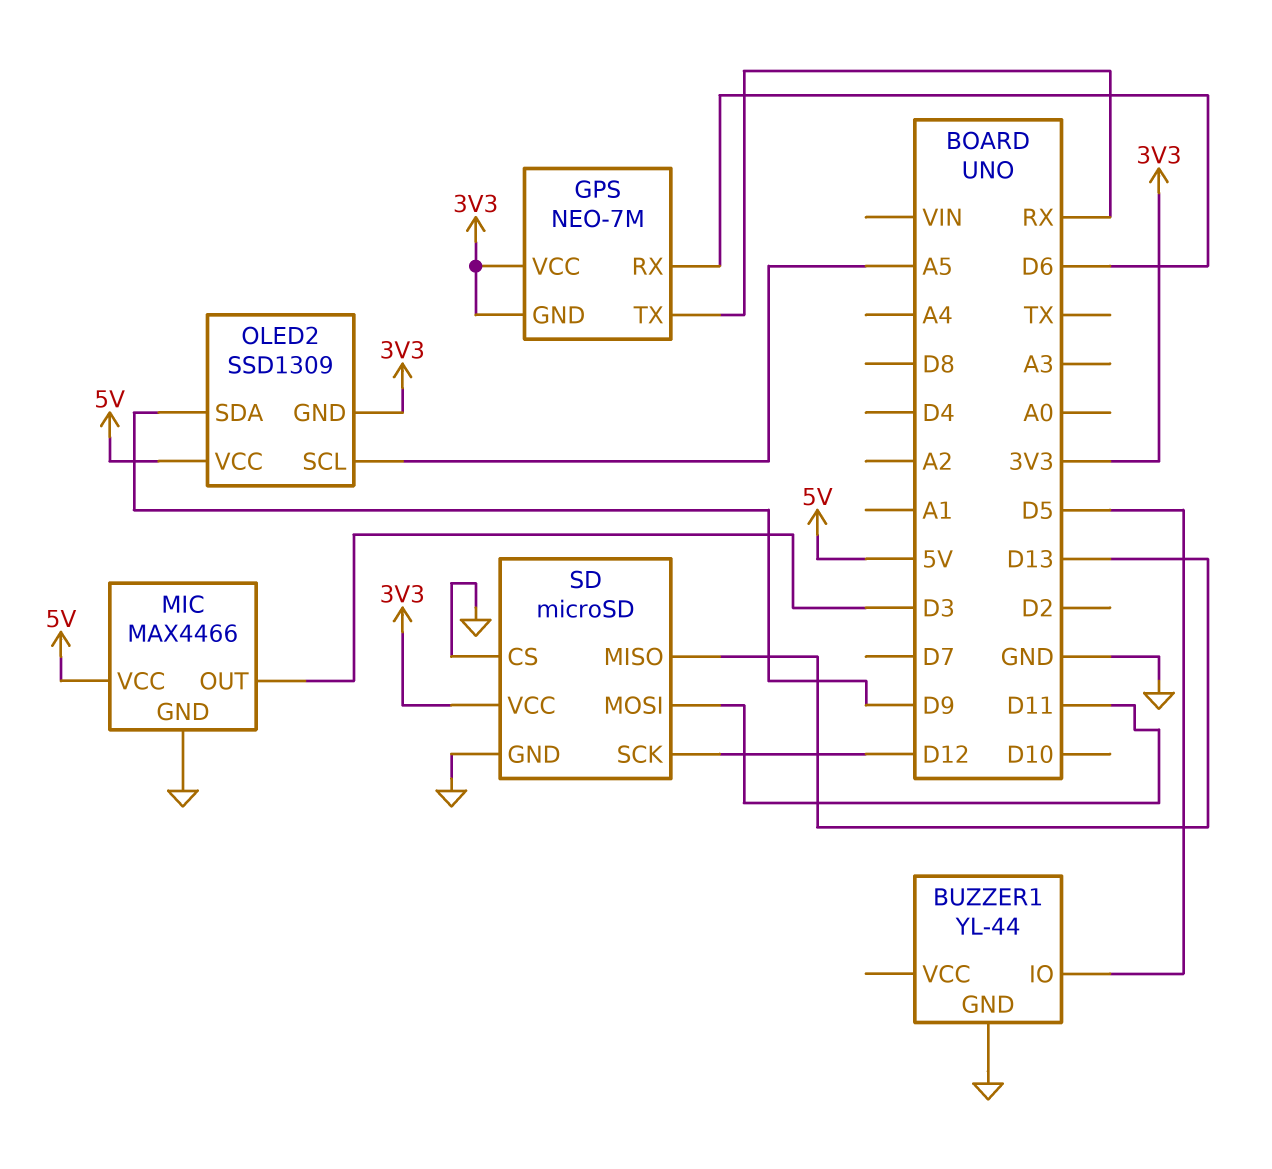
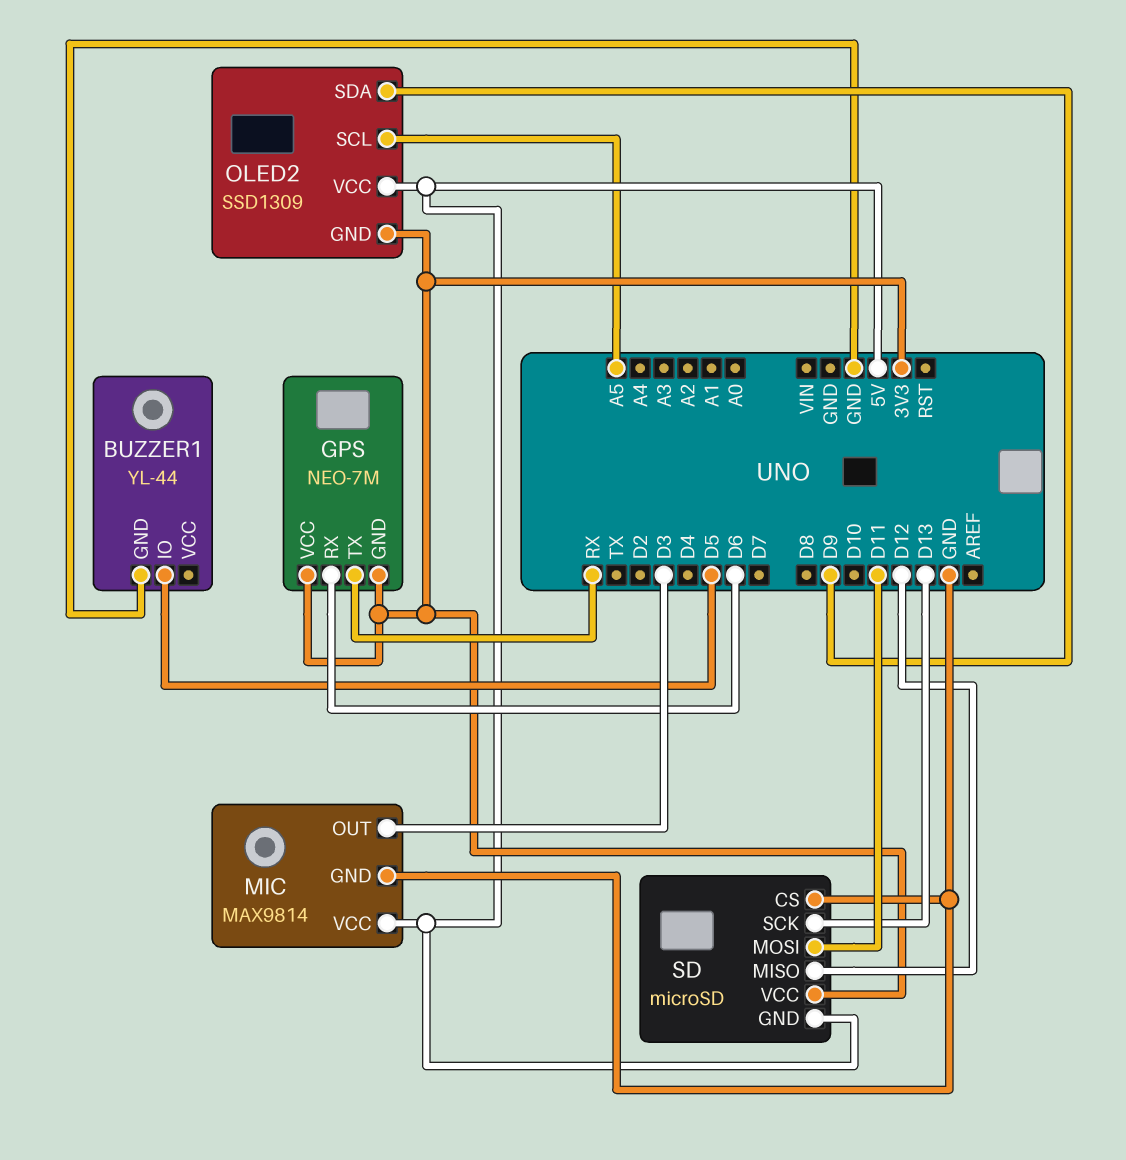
MIC: MAX4466 -> MAX9814
SD pin GND: GND -> 5V
SD pin MISO: D13 -> D12
SD pin SCK: D12 -> D13

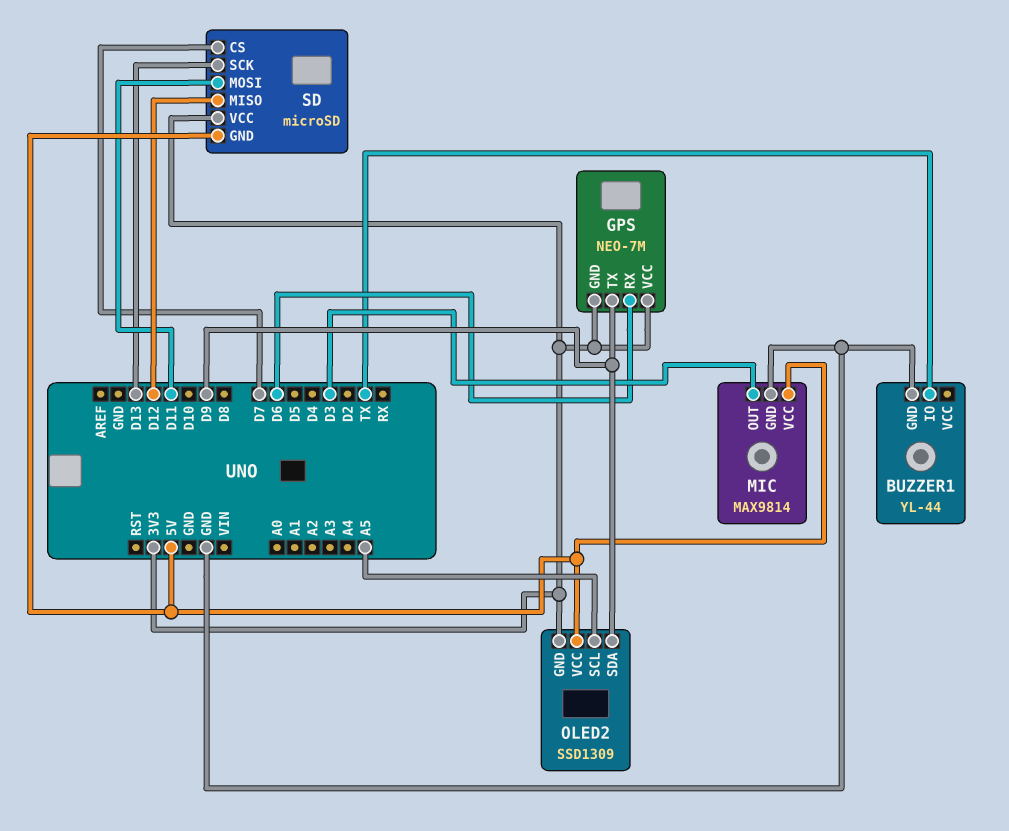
BUZZER1 pin IO: D5 -> TX
GPS pin TX: RX -> D9
SD pin CS: GND -> D7

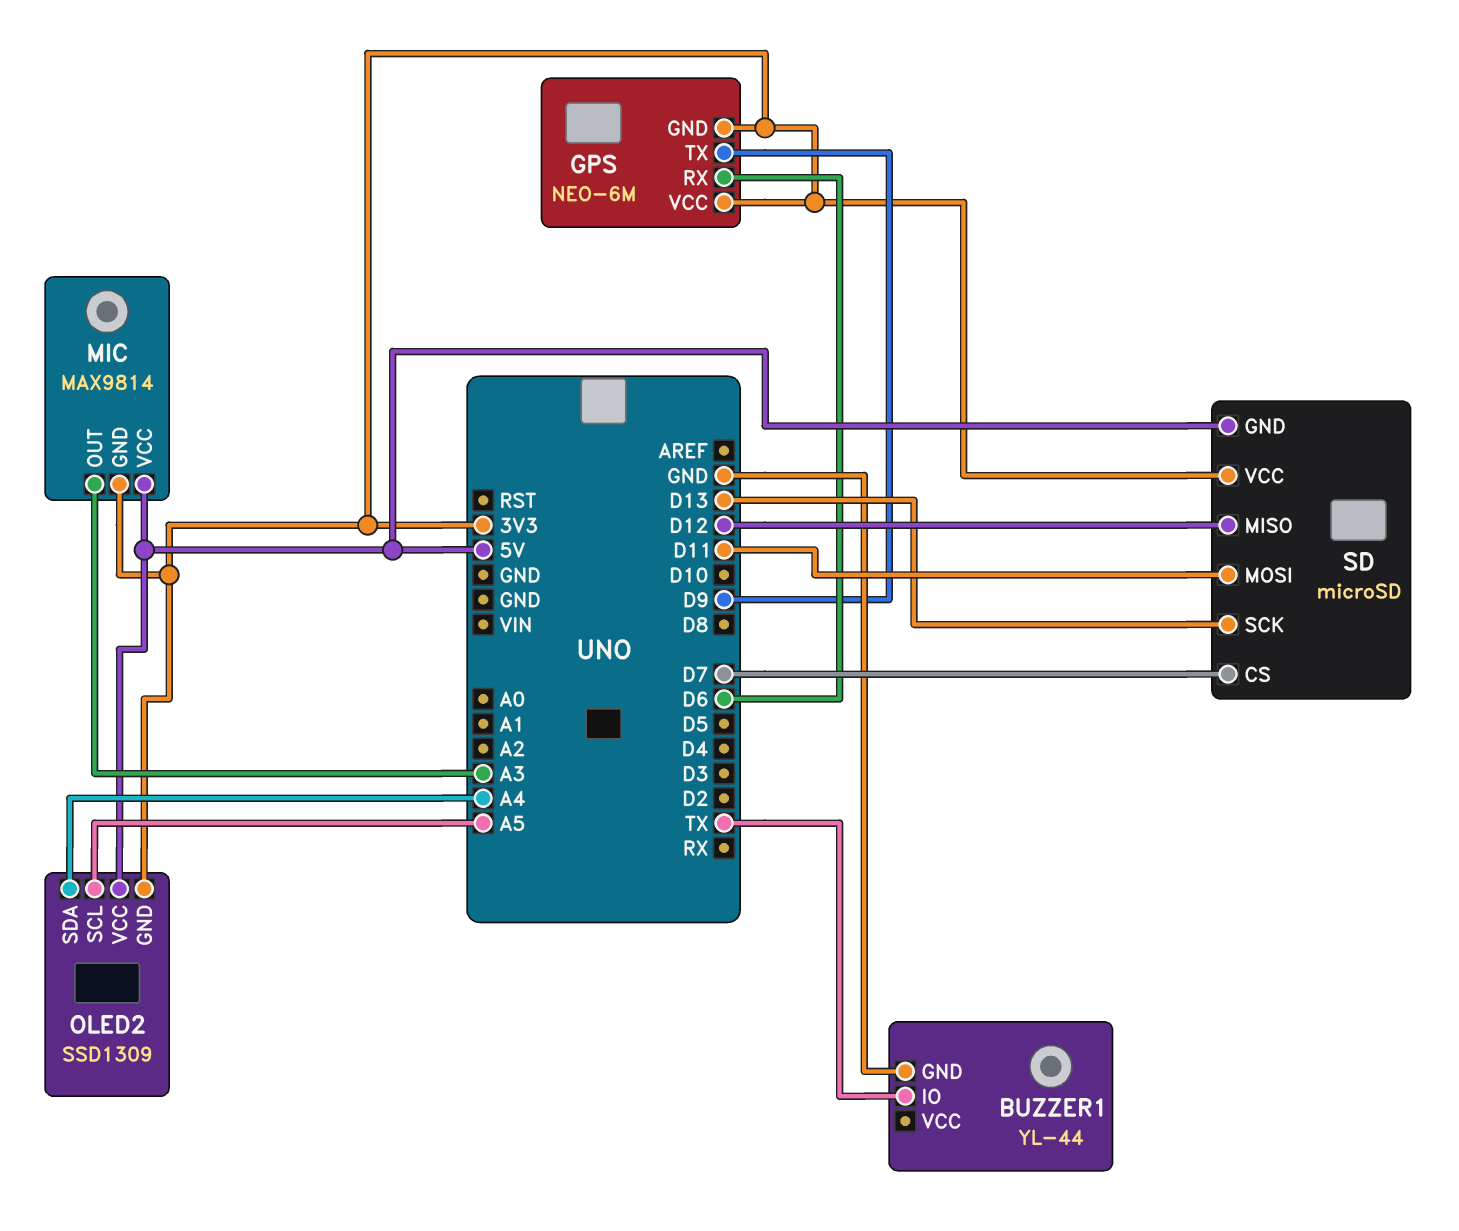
GPS: NEO-7M -> NEO-6M
MIC pin GND: GND -> 3V3
MIC pin OUT: D3 -> A3
OLED2 pin SDA: D9 -> A4

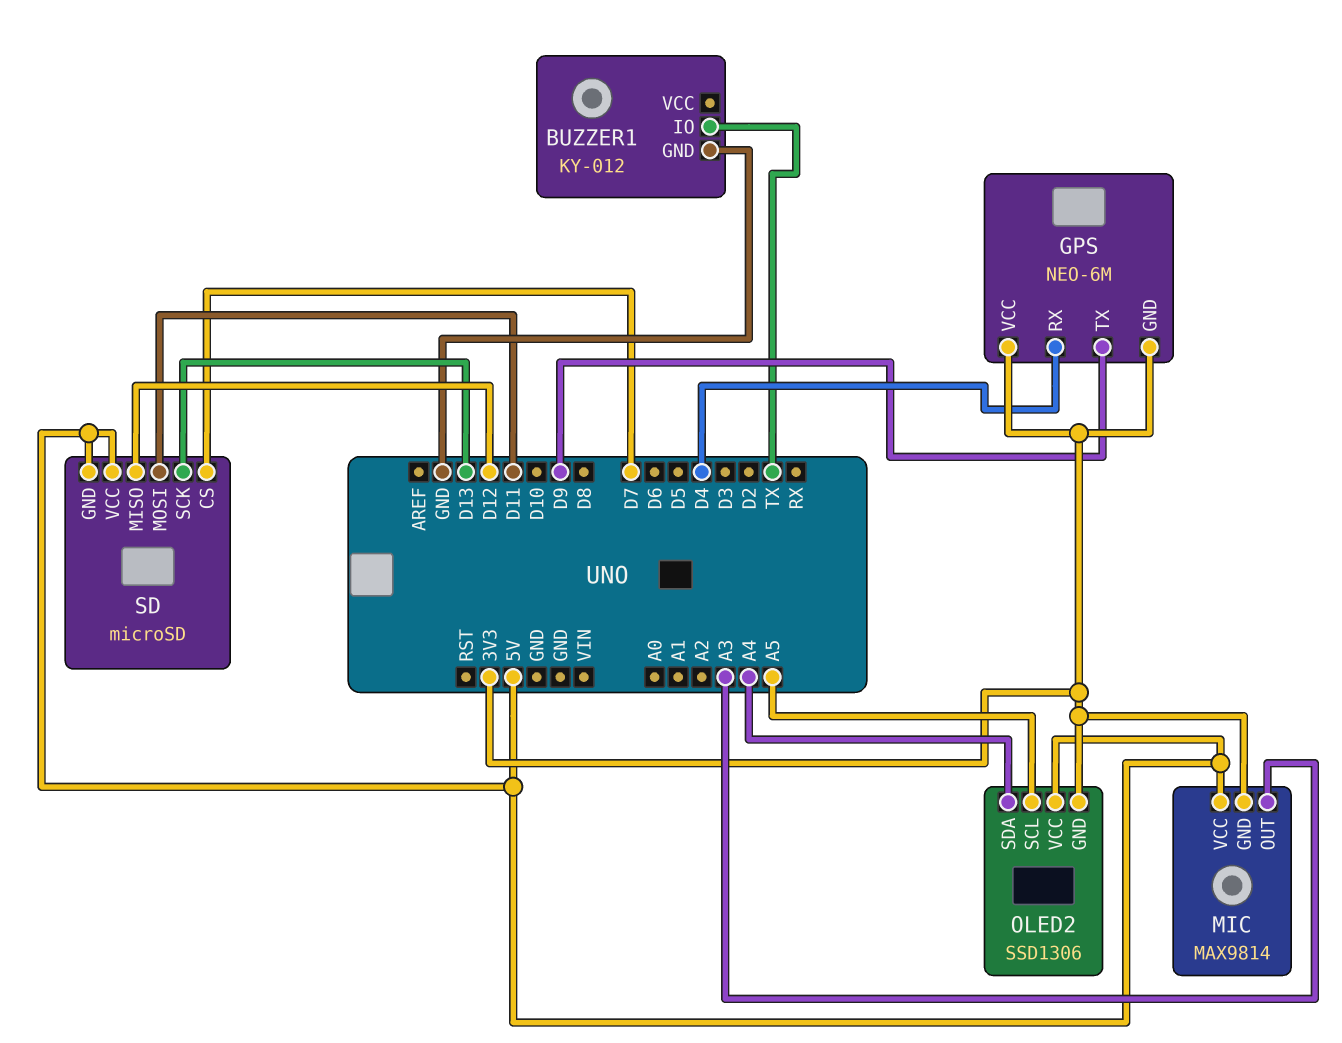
BUZZER1: YL-44 -> KY-012
GPS pin RX: D6 -> D4
OLED2: SSD1309 -> SSD1306
SD pin VCC: 3V3 -> 5V

